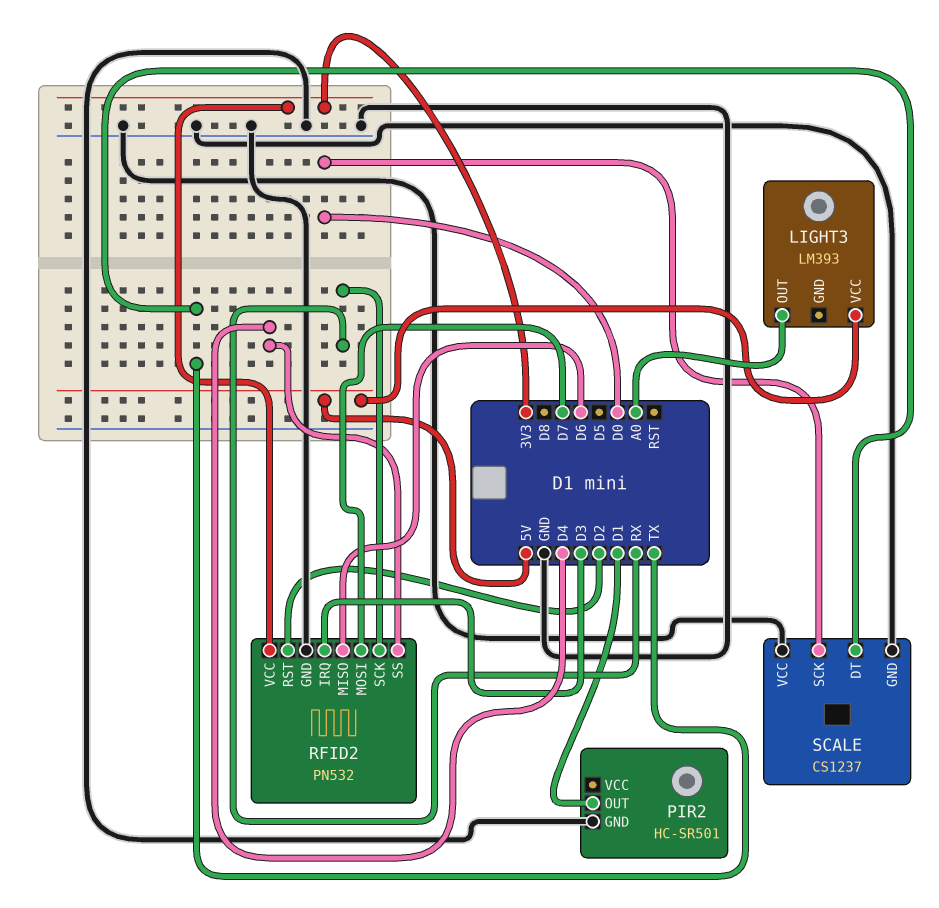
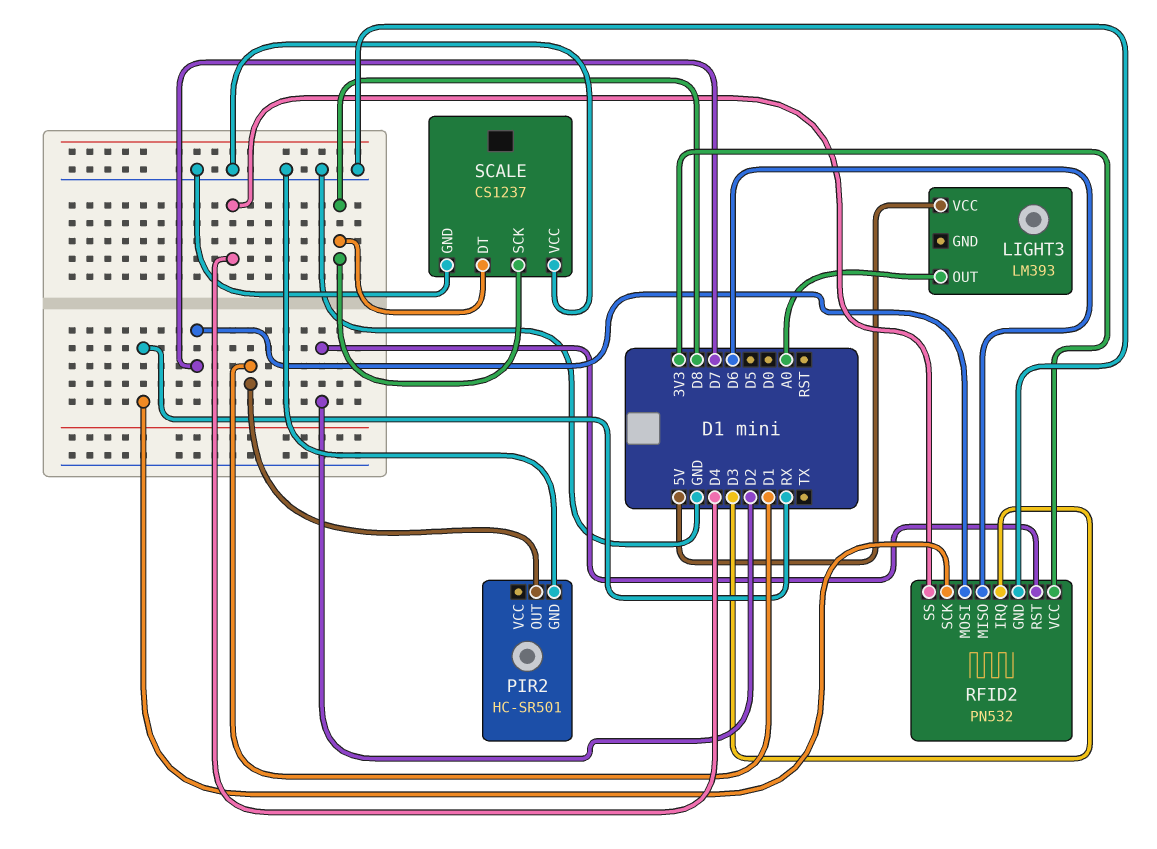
SCALE pin DT: TX -> D8
SCALE pin SCK: D0 -> D8

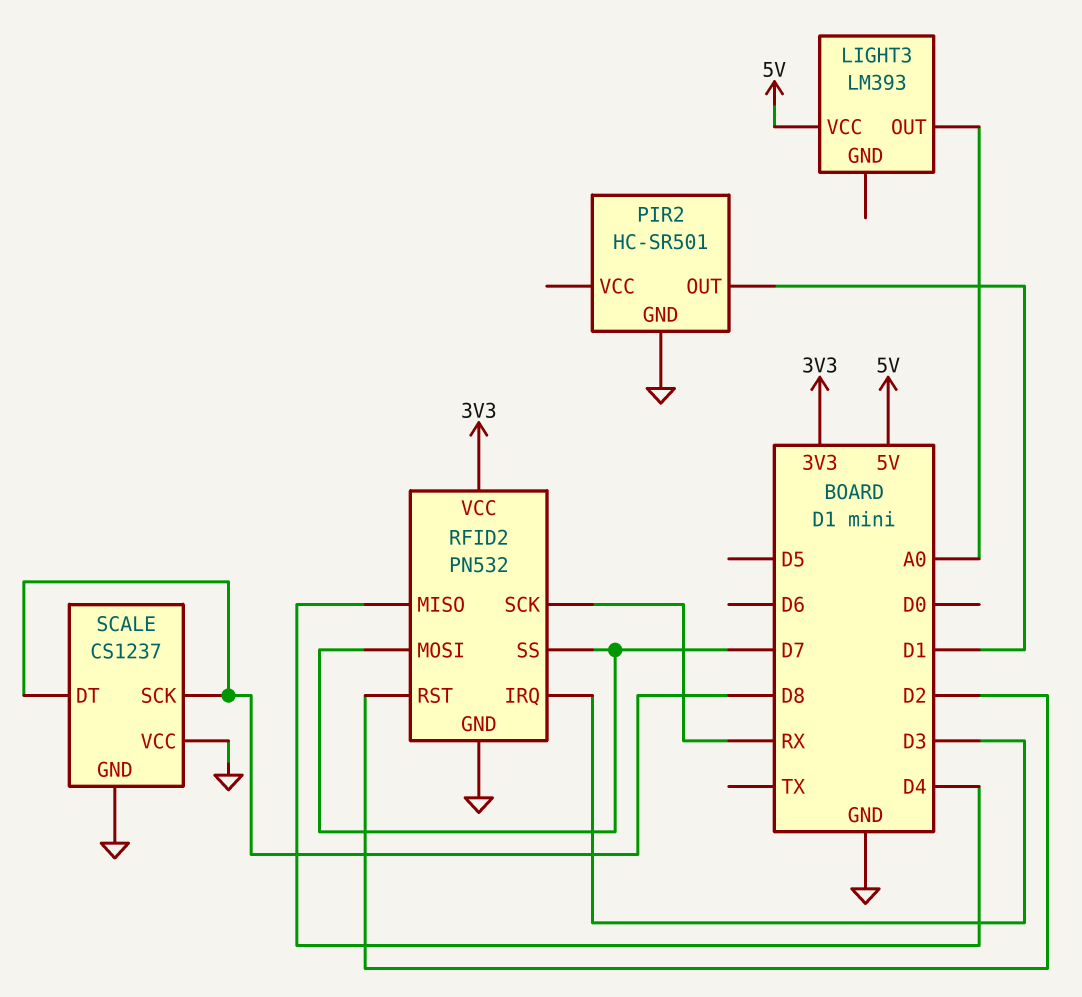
RFID2 pin MISO: D6 -> D4
RFID2 pin SS: D4 -> D7

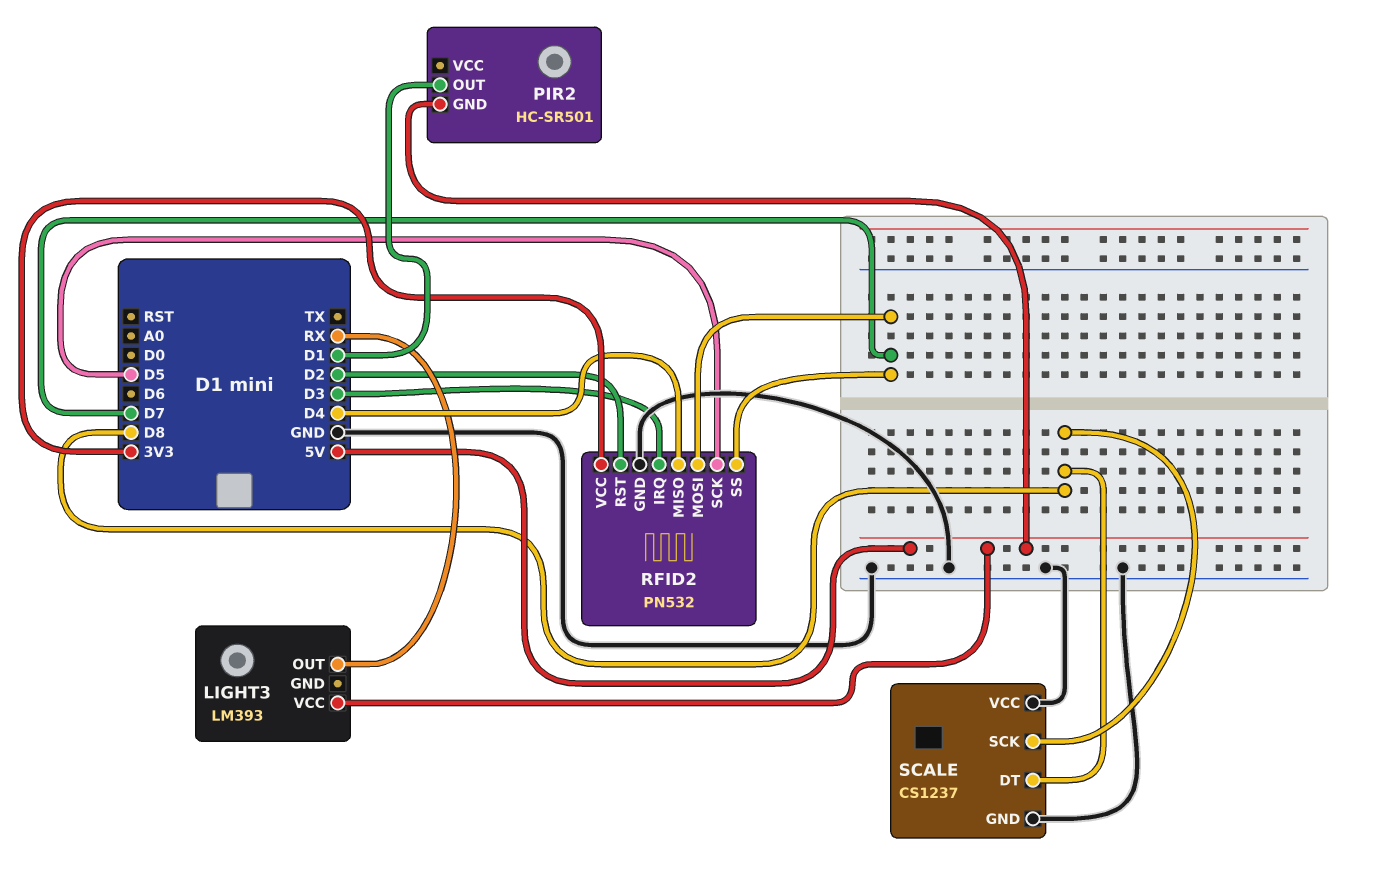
LIGHT3 pin OUT: A0 -> RX
PIR2 pin GND: GND -> 5V
RFID2 pin SCK: RX -> D5

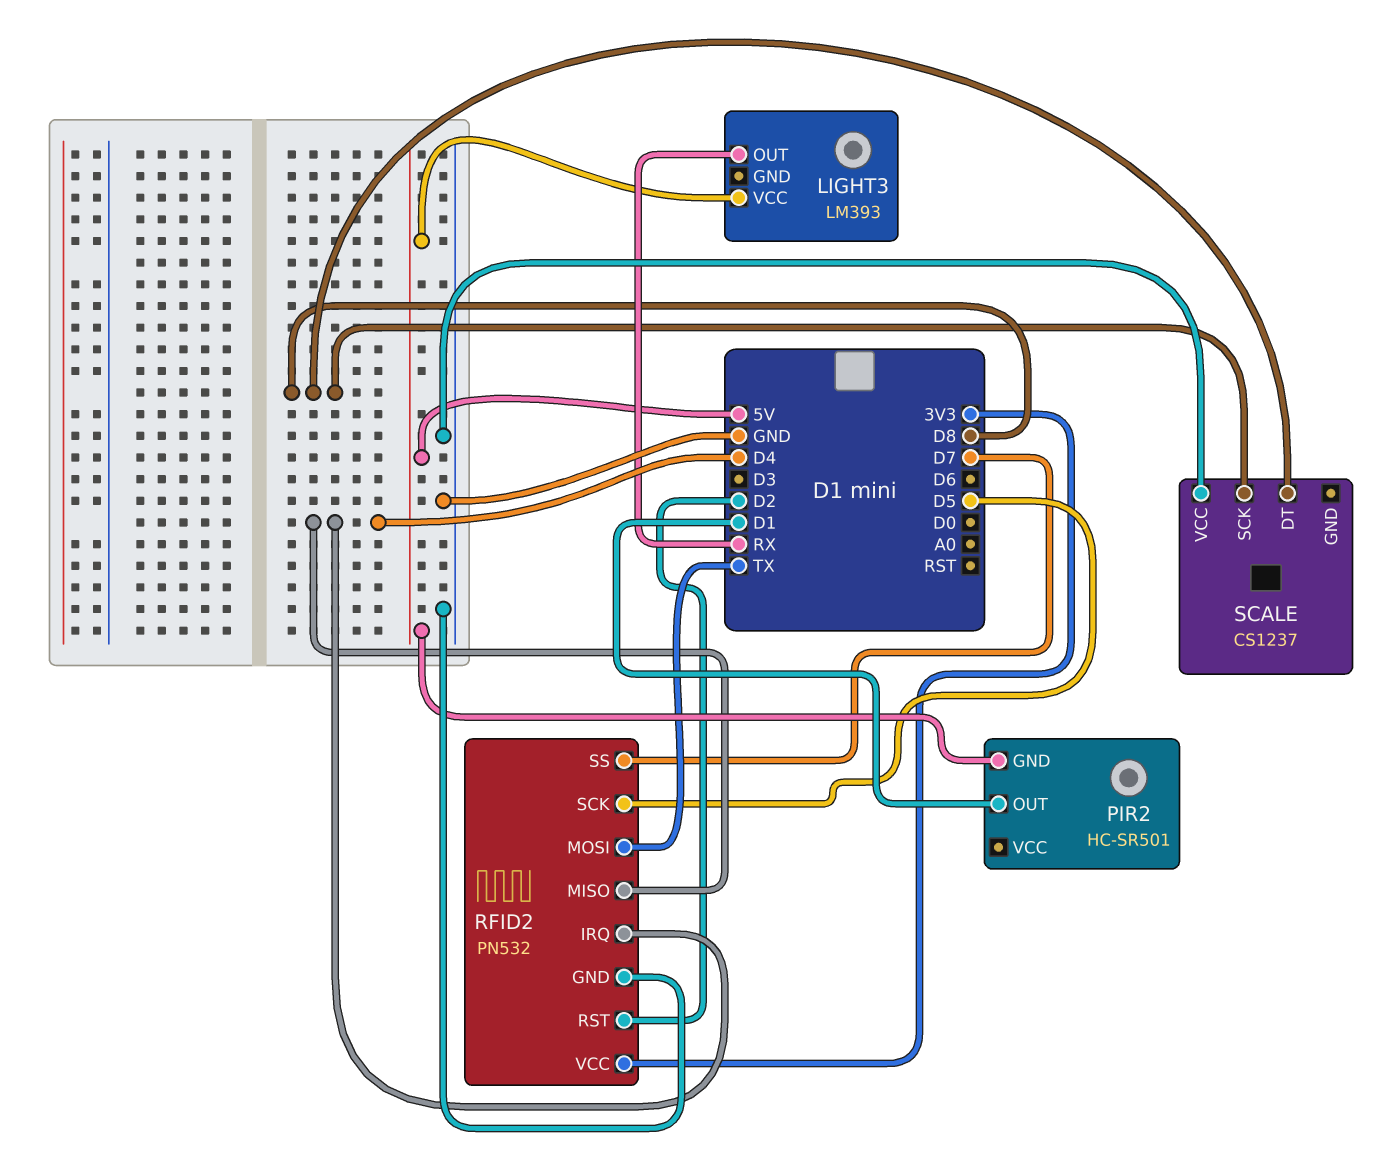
RFID2 pin IRQ: D3 -> D4
RFID2 pin MOSI: D7 -> TX
SCALE pin GND: GND -> none

